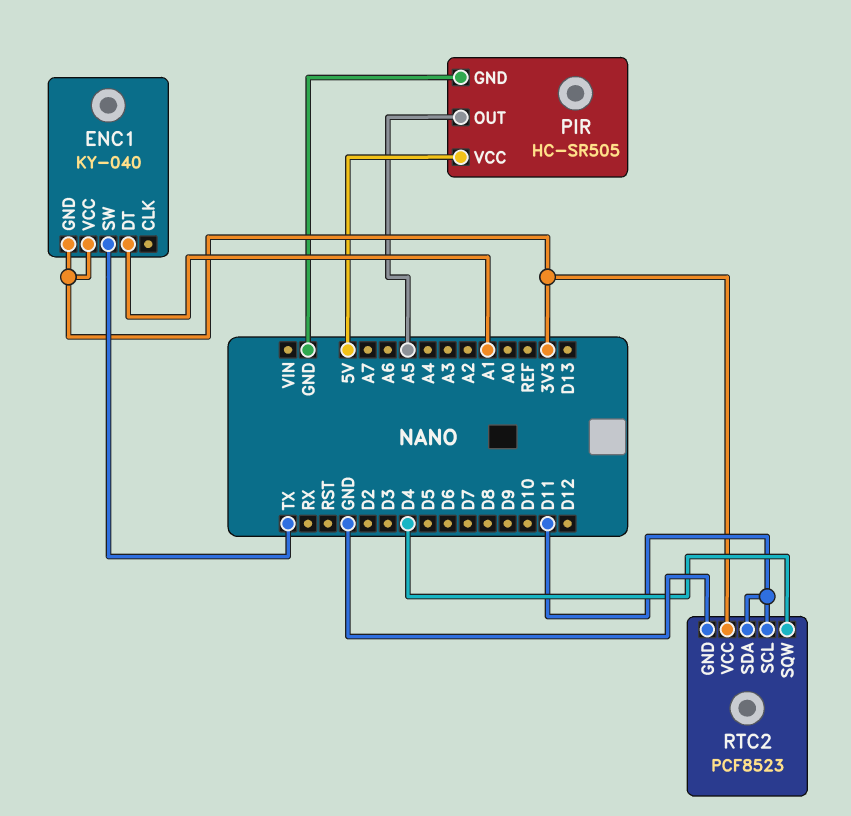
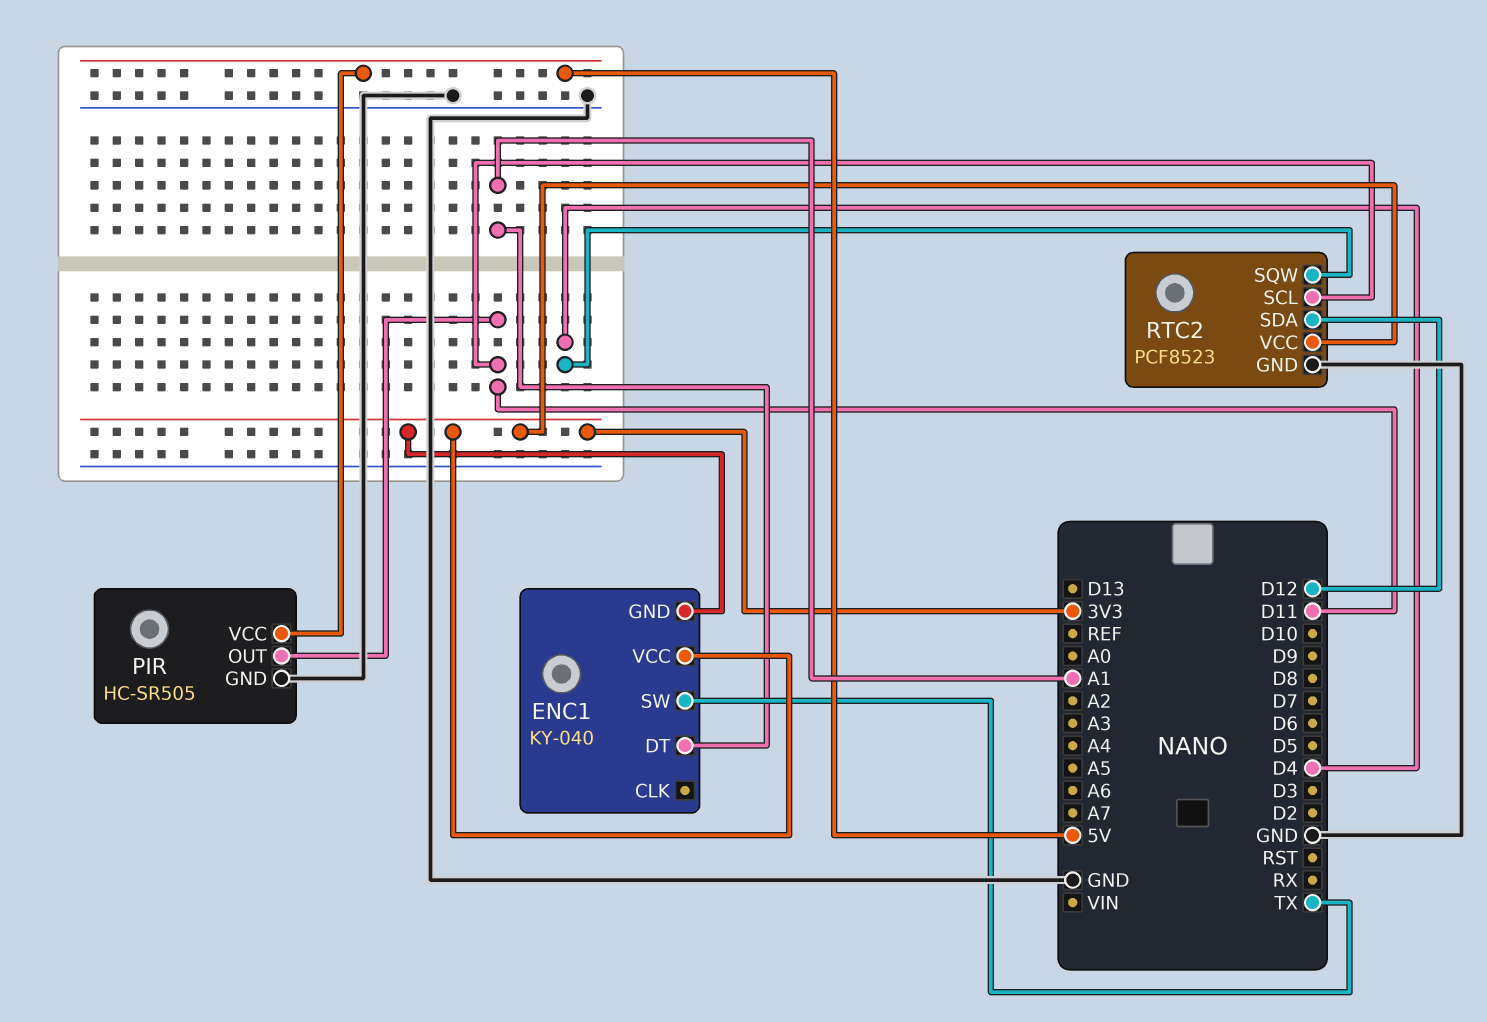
PIR pin OUT: A5 -> D11
RTC2 pin SDA: D11 -> D12

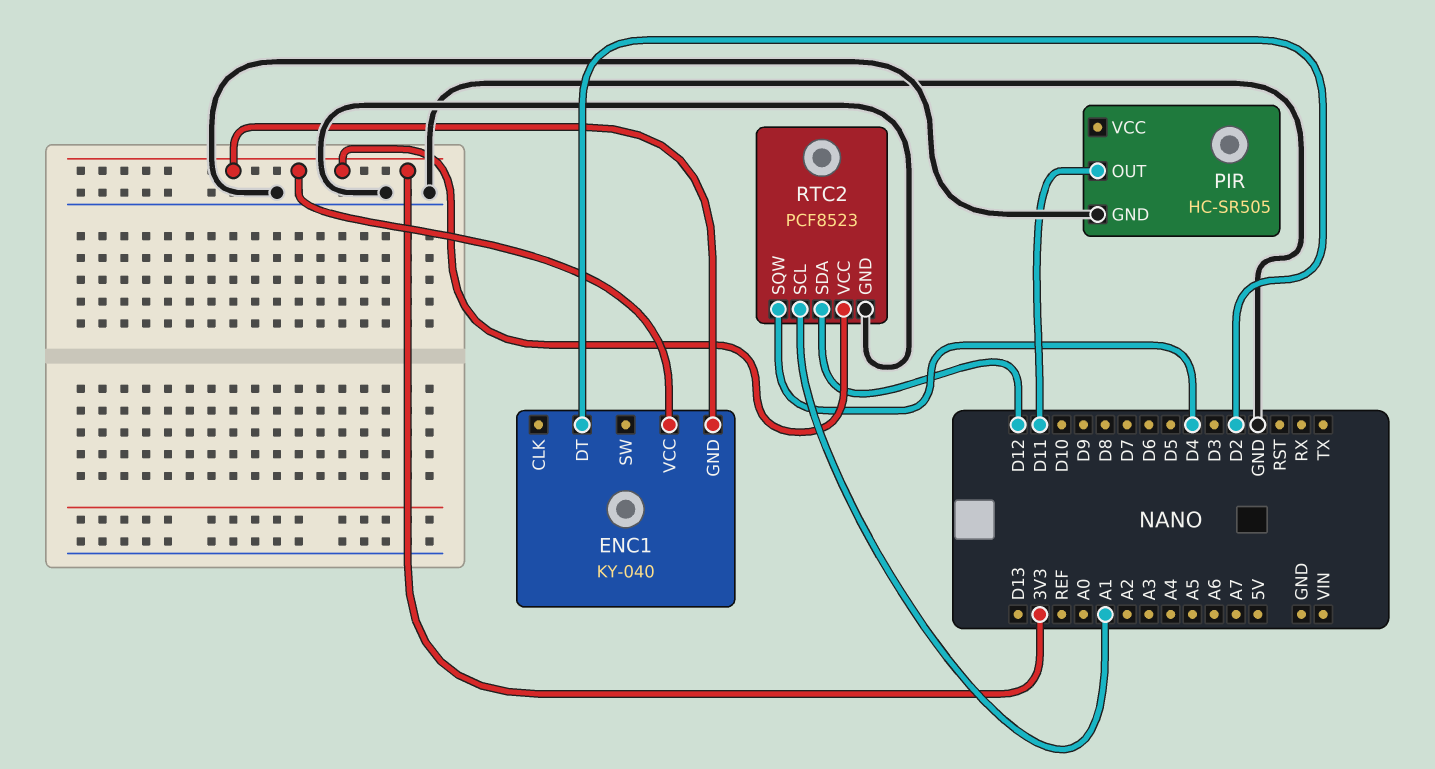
ENC1 pin DT: A1 -> D2
ENC1 pin SW: TX -> none
PIR pin VCC: 5V -> none
RTC2 pin SCL: D11 -> A1

